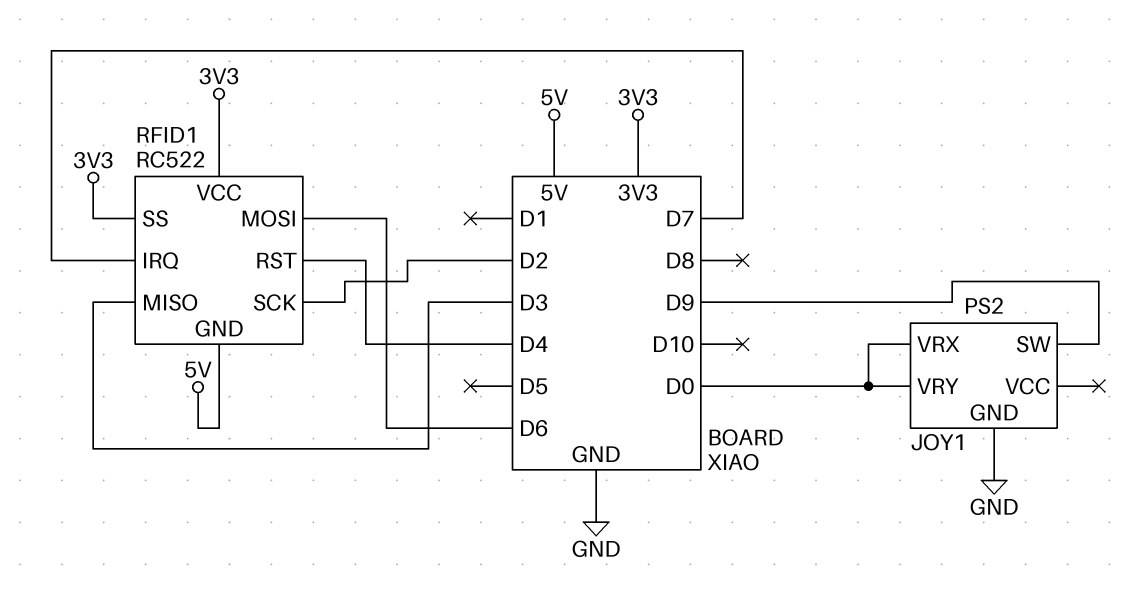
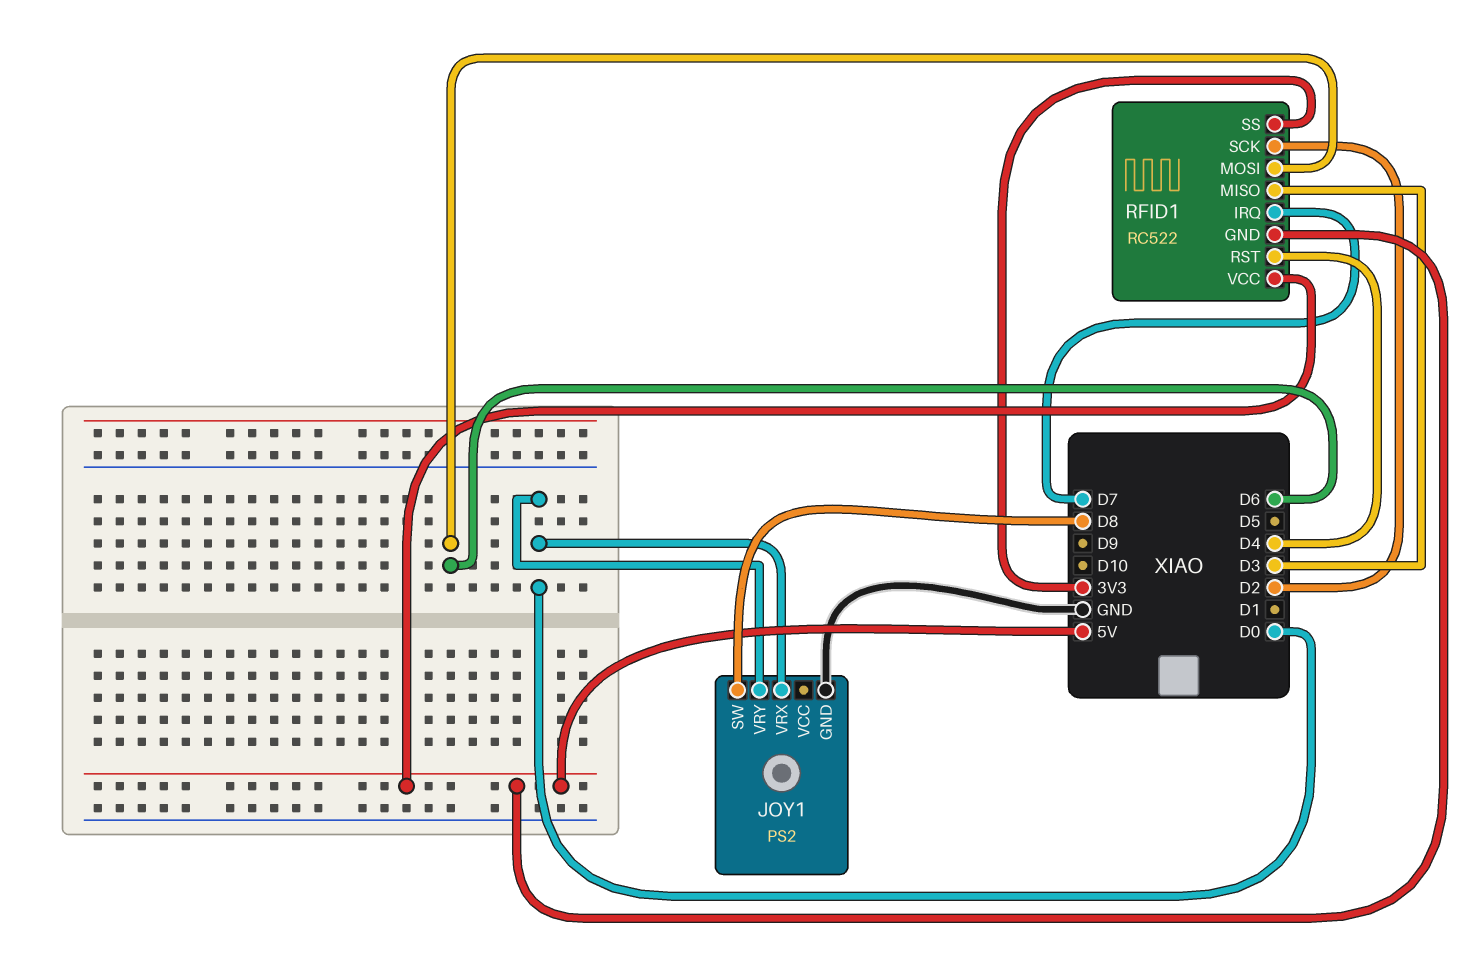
JOY1 pin SW: D9 -> D8
RFID1 pin VCC: 3V3 -> 5V

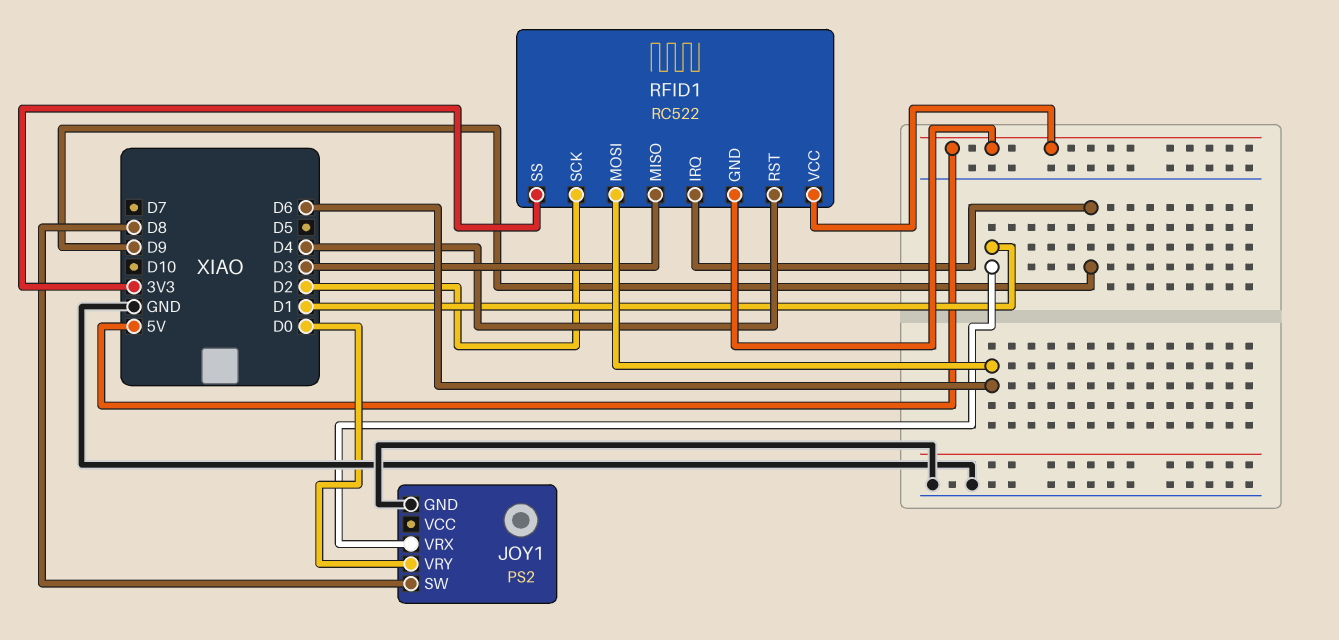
JOY1 pin VRX: D0 -> D1
RFID1 pin IRQ: D7 -> D9

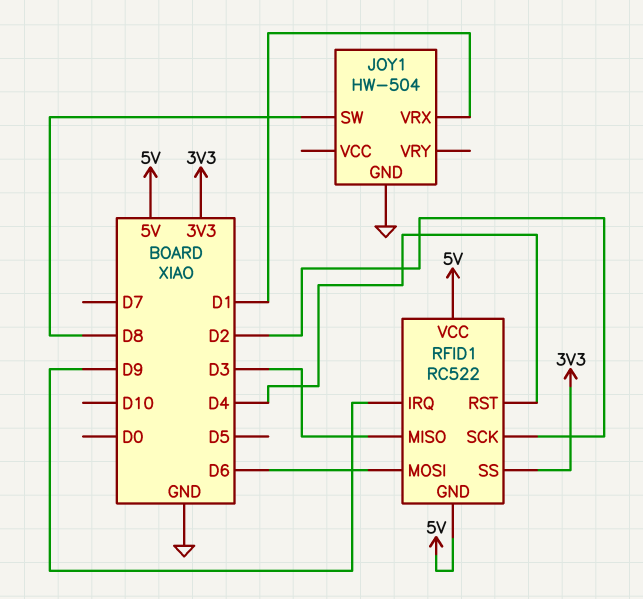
JOY1: PS2 -> HW-504
JOY1 pin VRY: D0 -> none

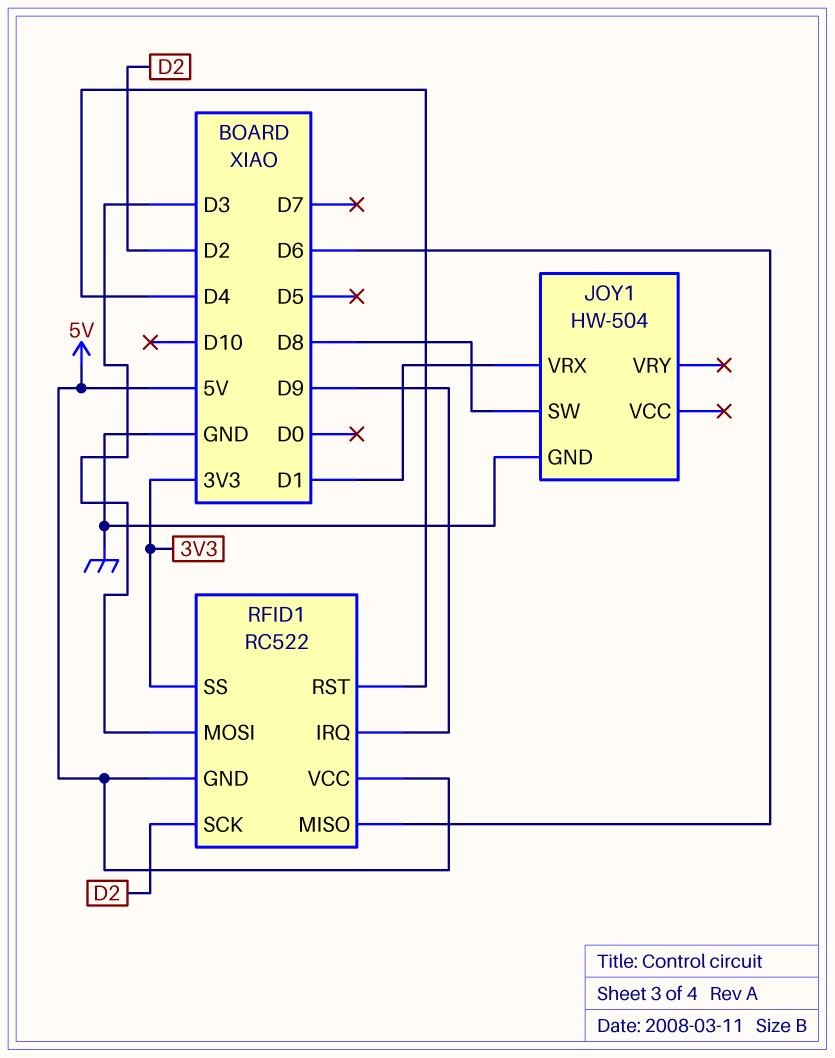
RFID1 pin MISO: D3 -> D6
RFID1 pin MOSI: D6 -> D3

